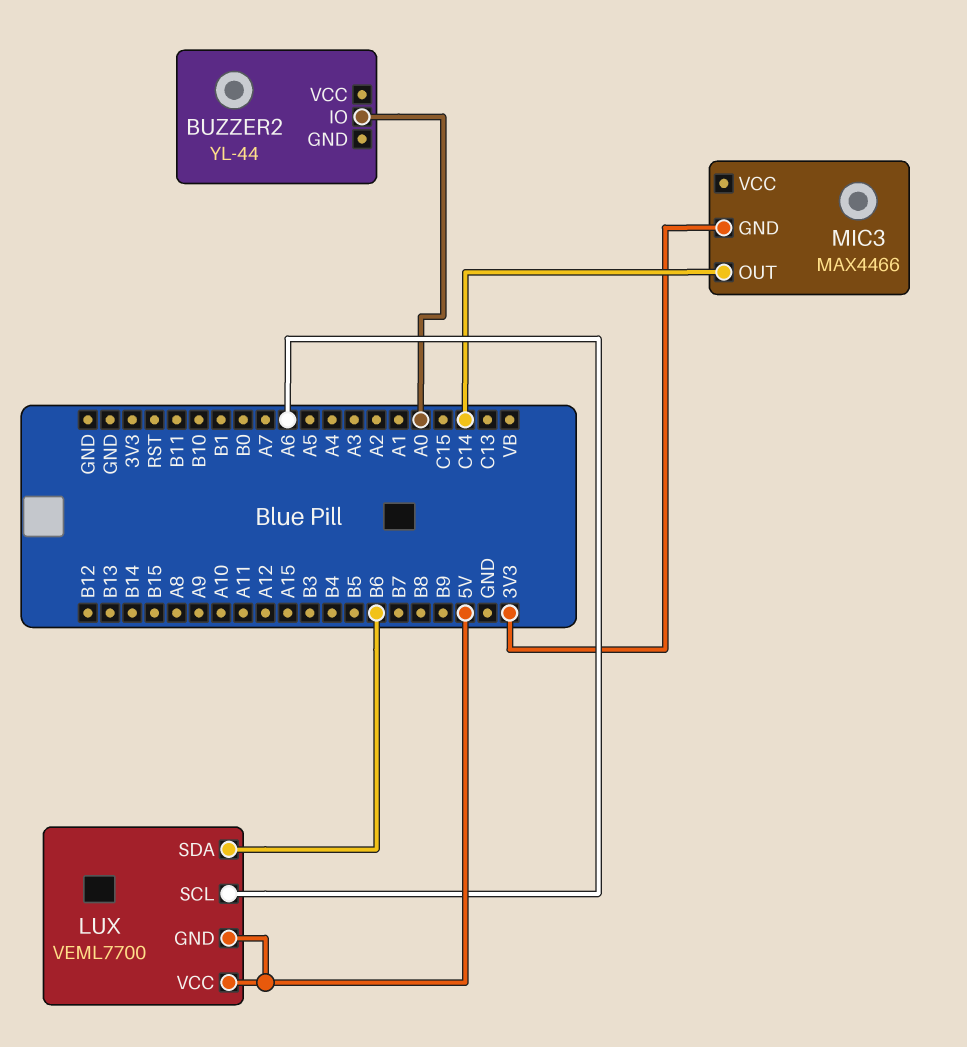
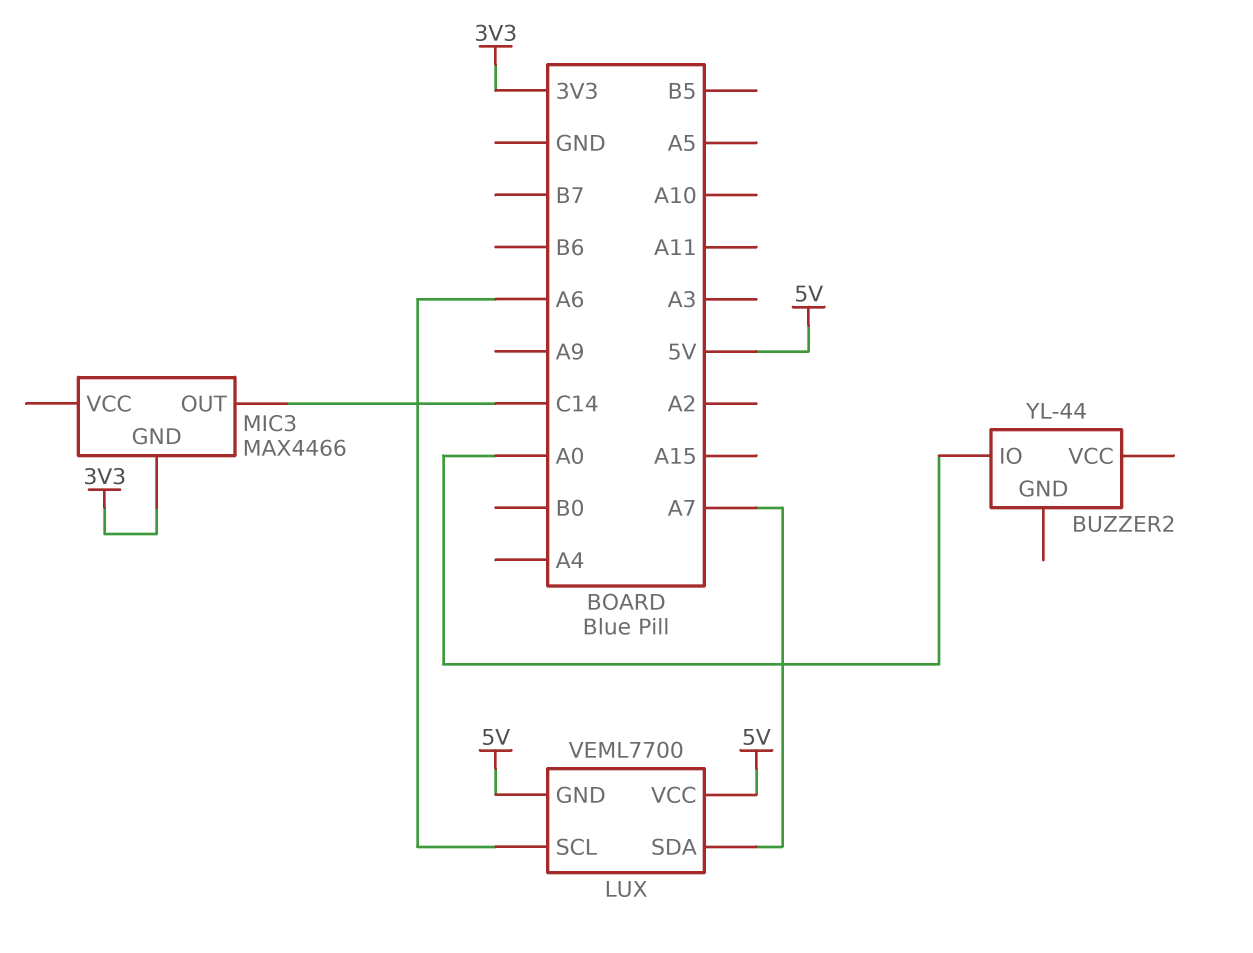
LUX pin SDA: B6 -> A7

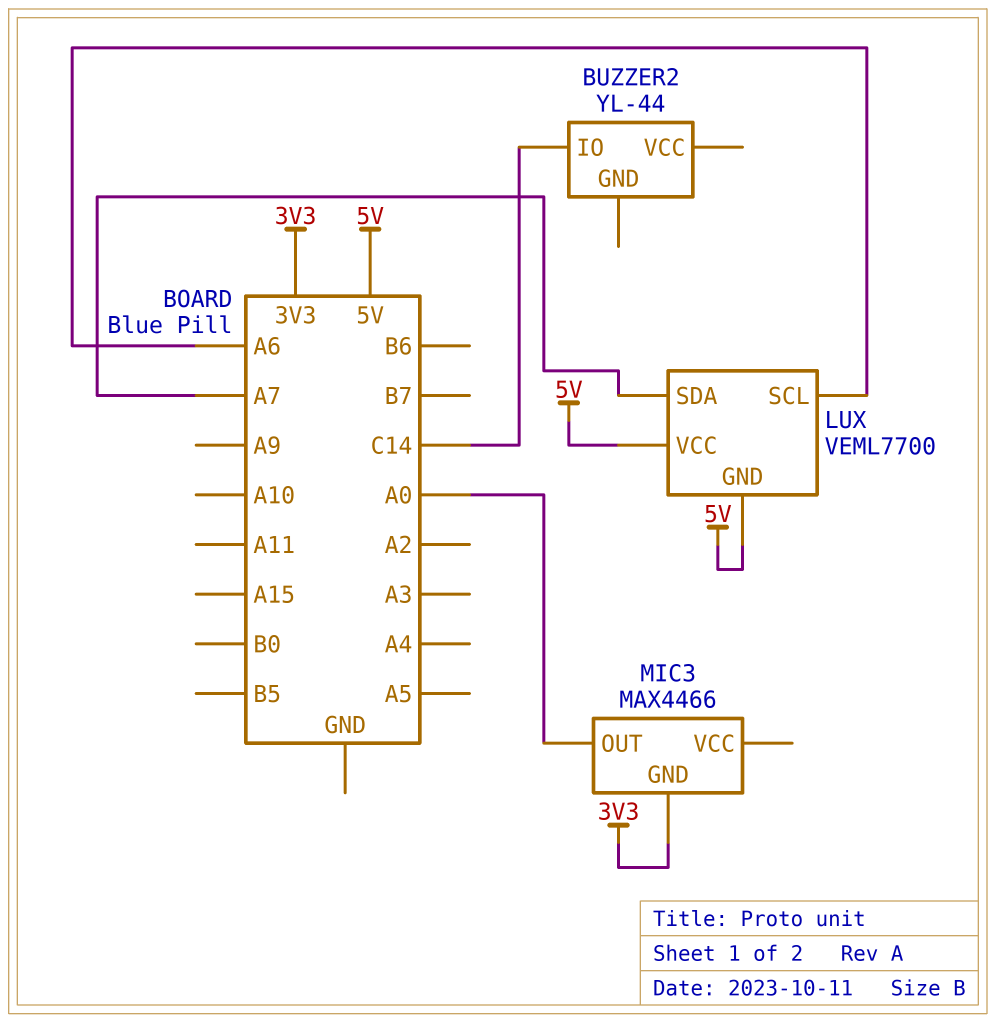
BUZZER2 pin IO: A0 -> C14
MIC3 pin OUT: C14 -> A0

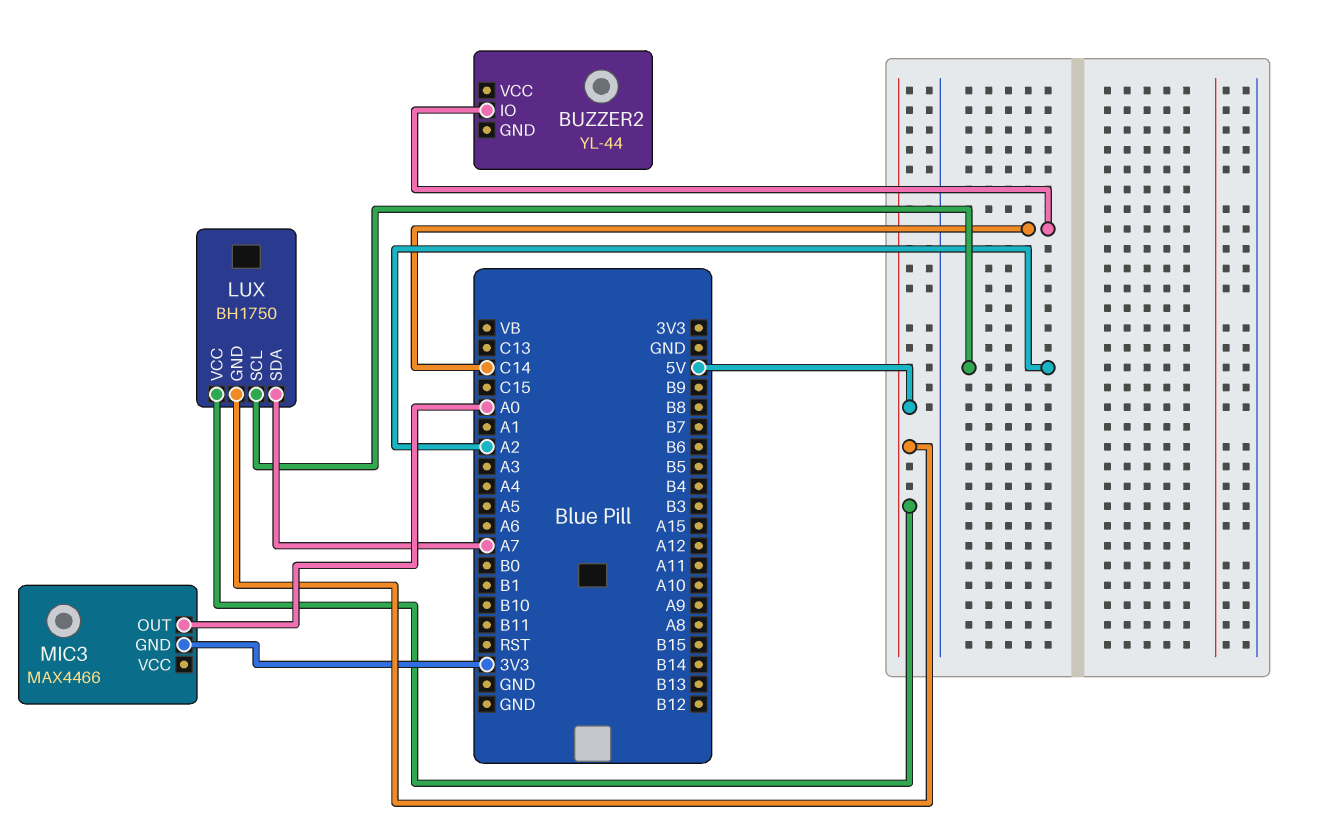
LUX: VEML7700 -> BH1750
LUX pin SCL: A6 -> A2

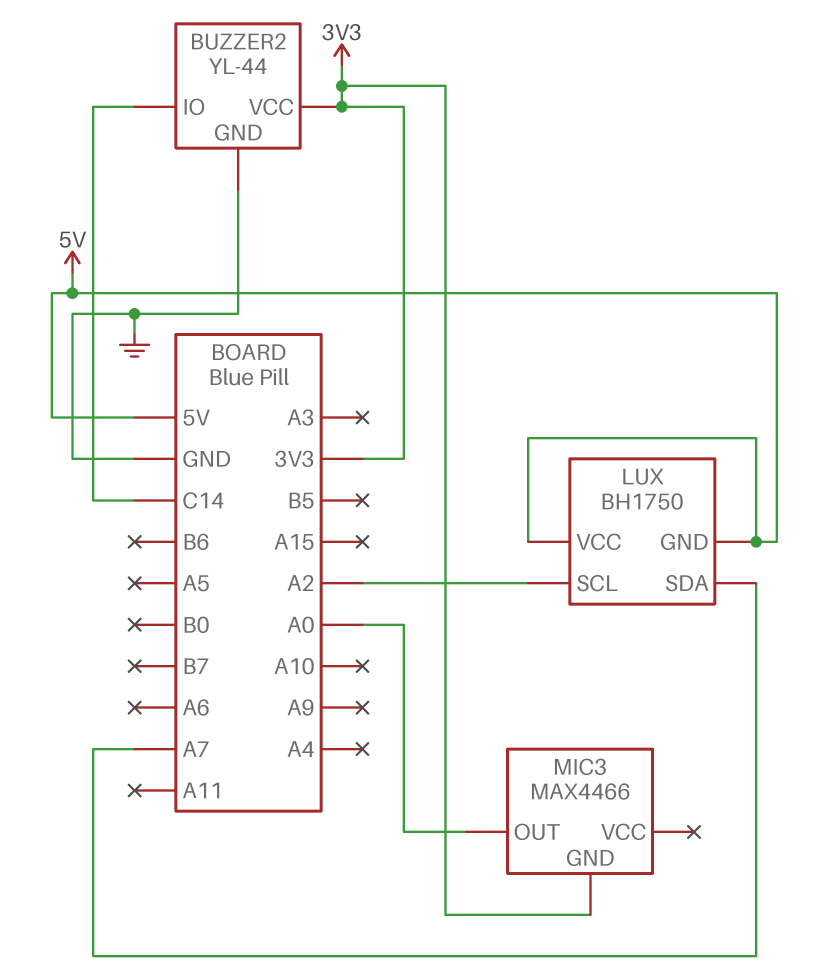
BUZZER2 pin GND: none -> GND
BUZZER2 pin VCC: none -> 3V3

